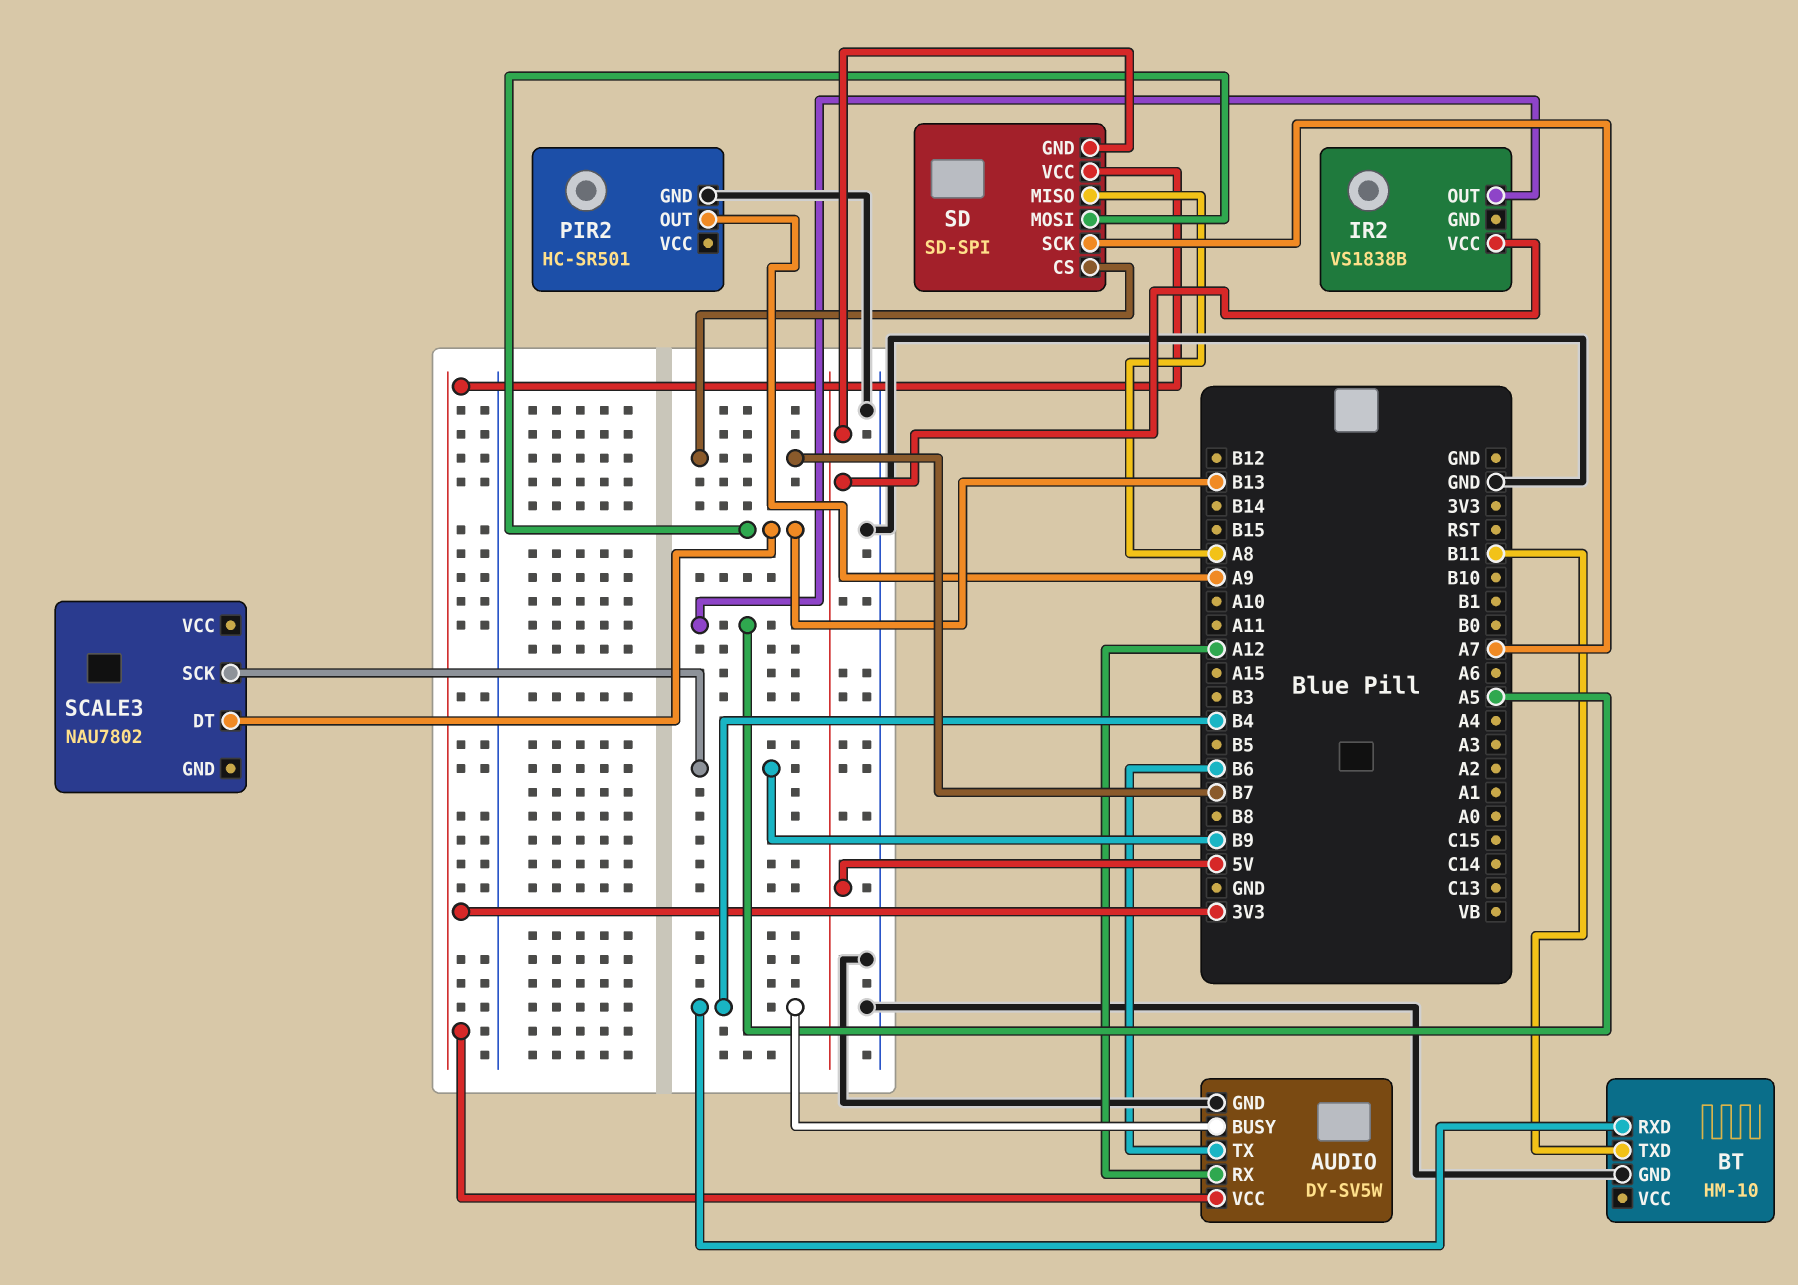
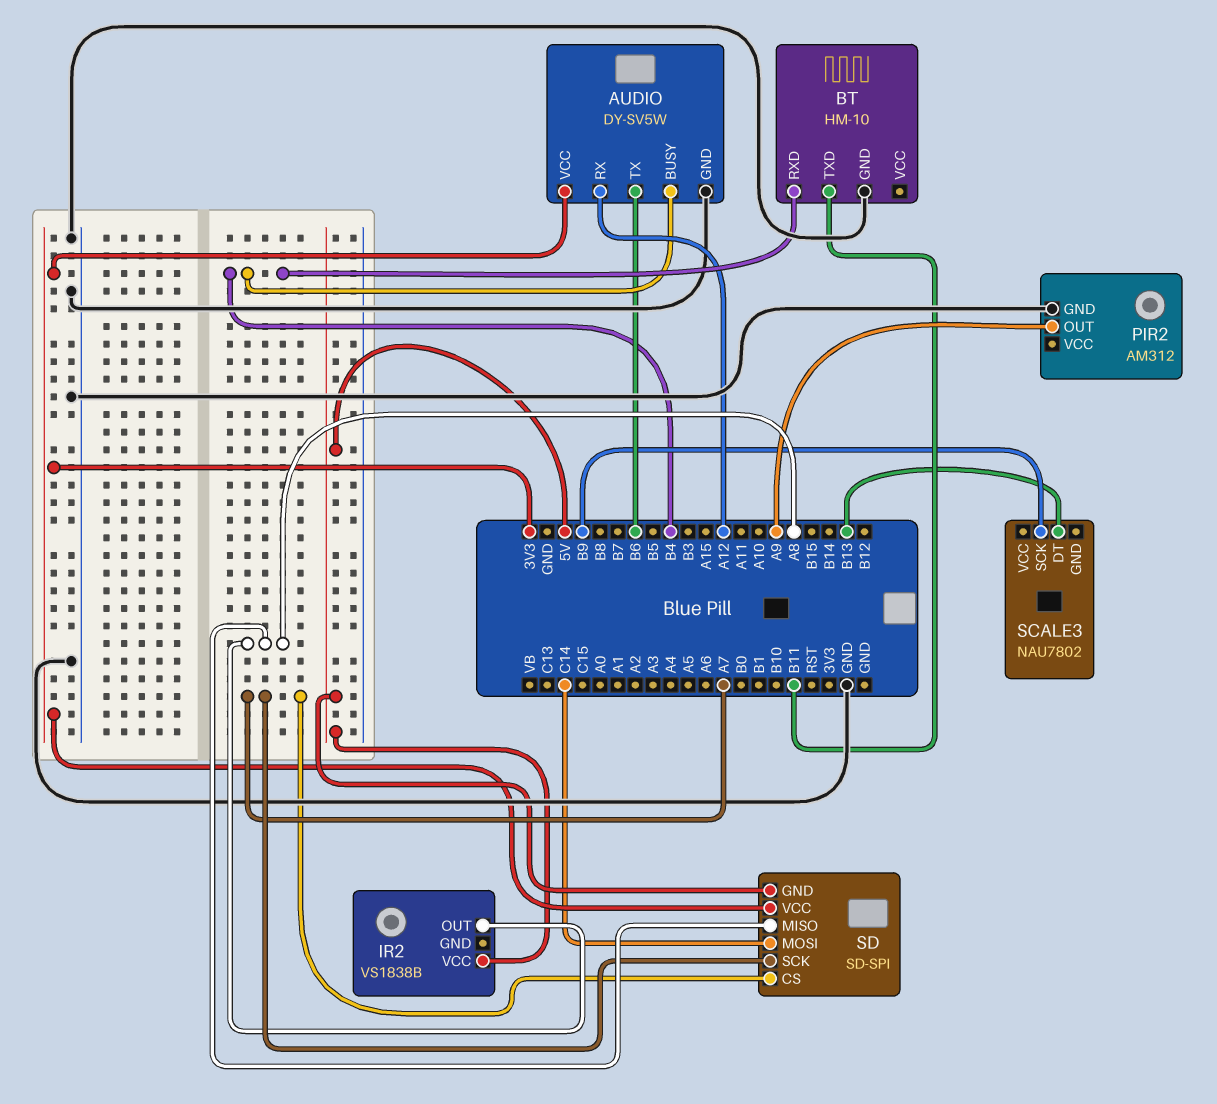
IR2 pin OUT: A5 -> A8
PIR2: HC-SR501 -> AM312
SD pin CS: B7 -> A7
SD pin MOSI: B13 -> C14

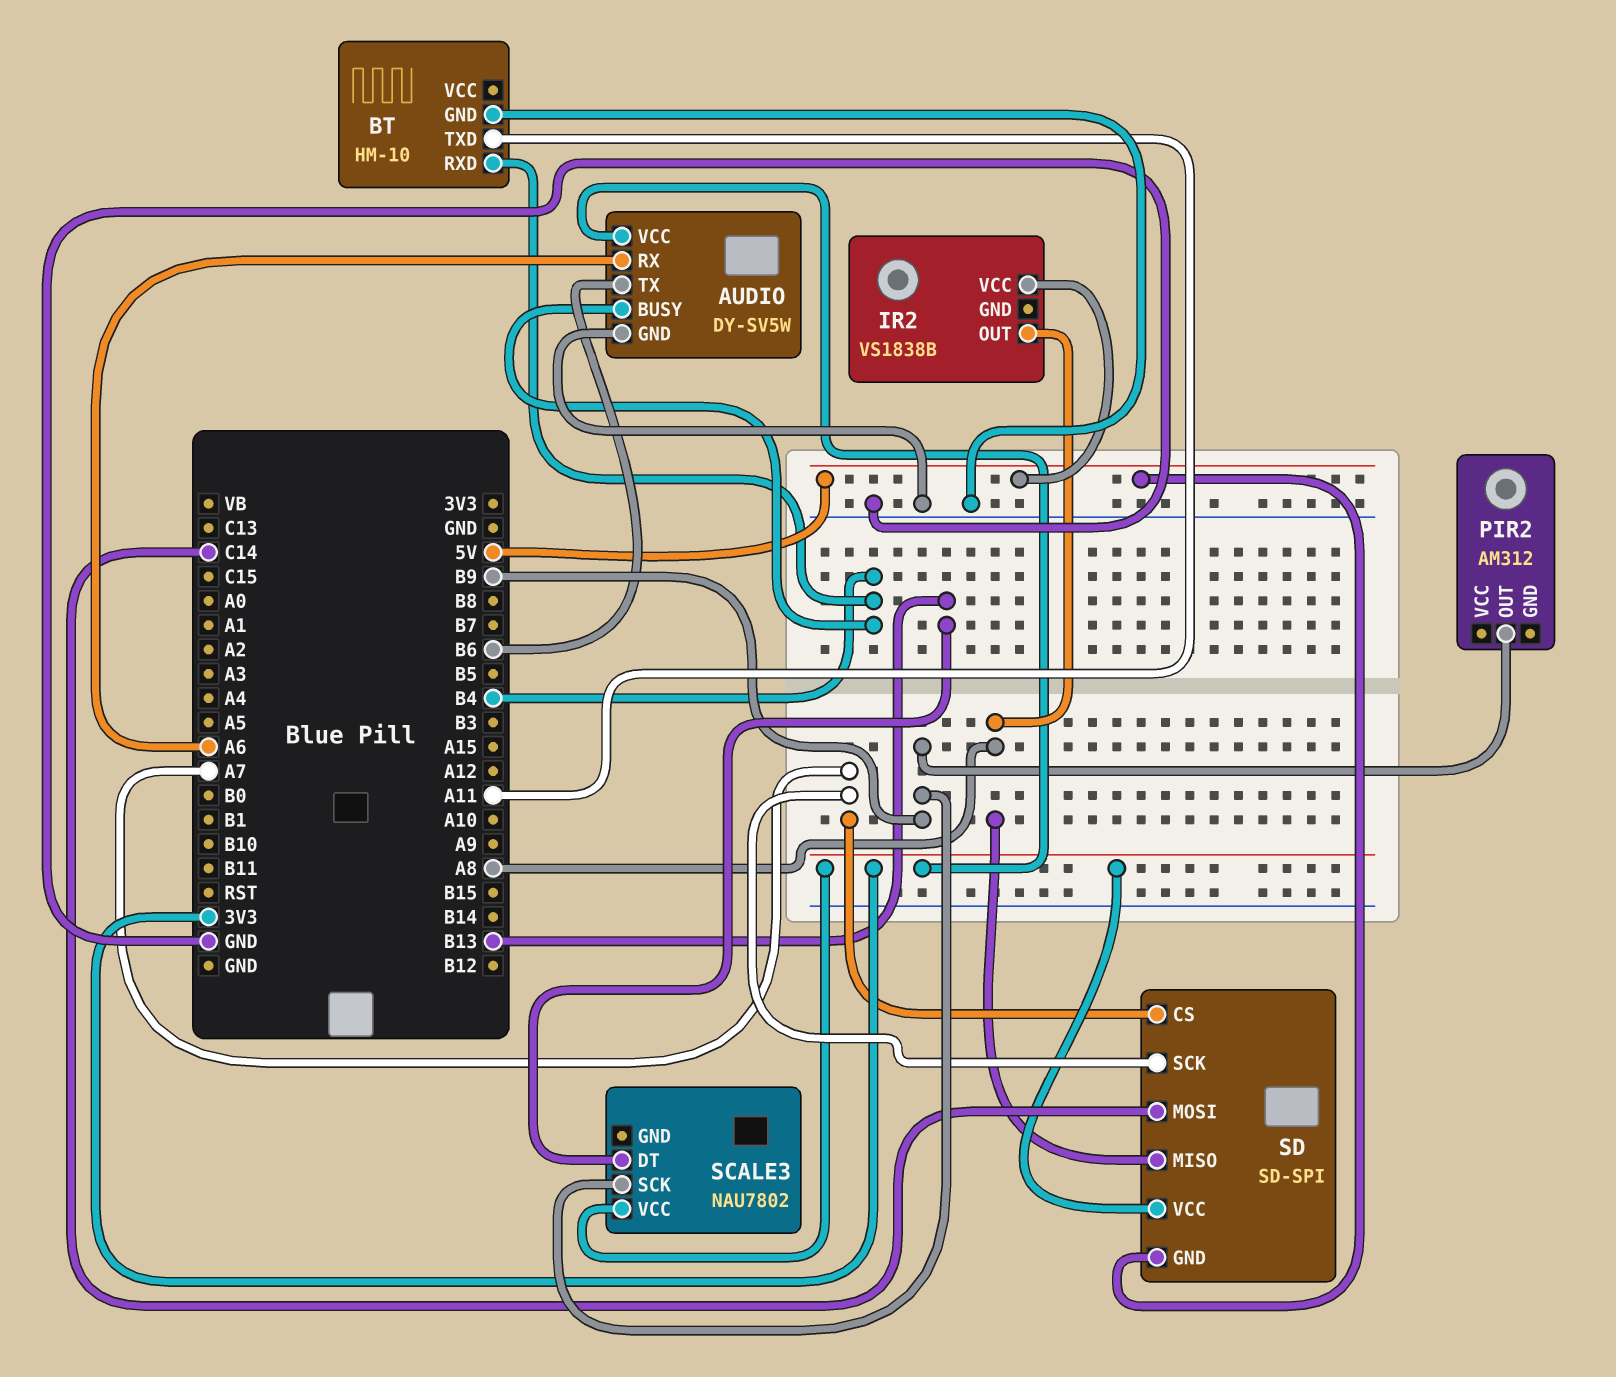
AUDIO pin RX: A12 -> A6
BT pin TXD: B11 -> A11
PIR2 pin GND: GND -> none
PIR2 pin OUT: A9 -> B9
SCALE3 pin VCC: none -> 3V3

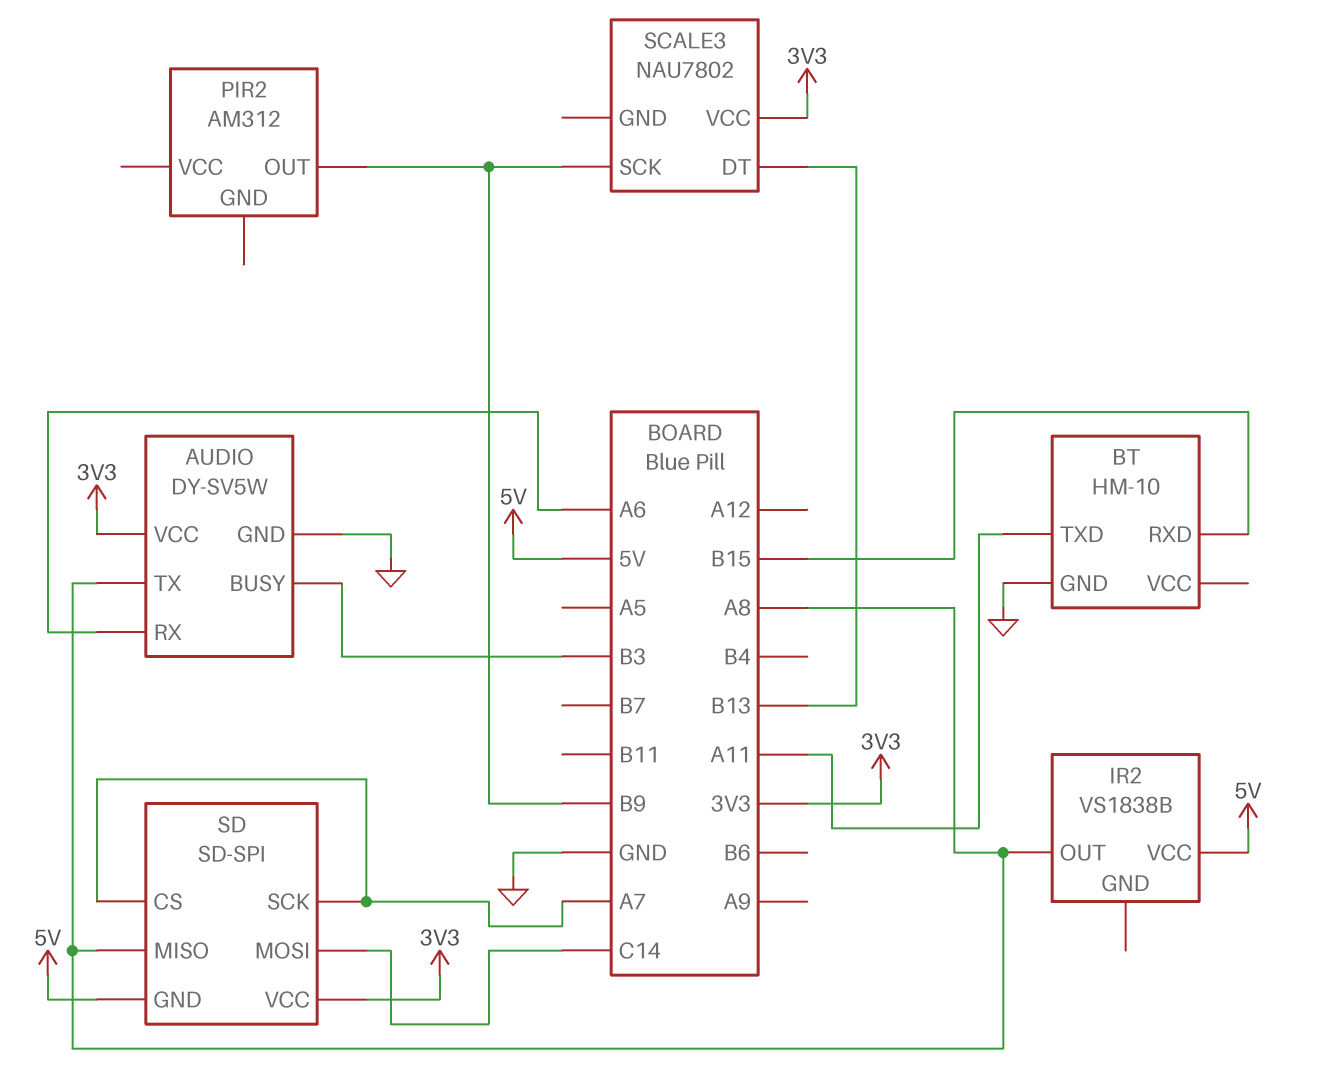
AUDIO pin BUSY: B4 -> B3
AUDIO pin TX: B6 -> A8
BT pin RXD: B4 -> B15

